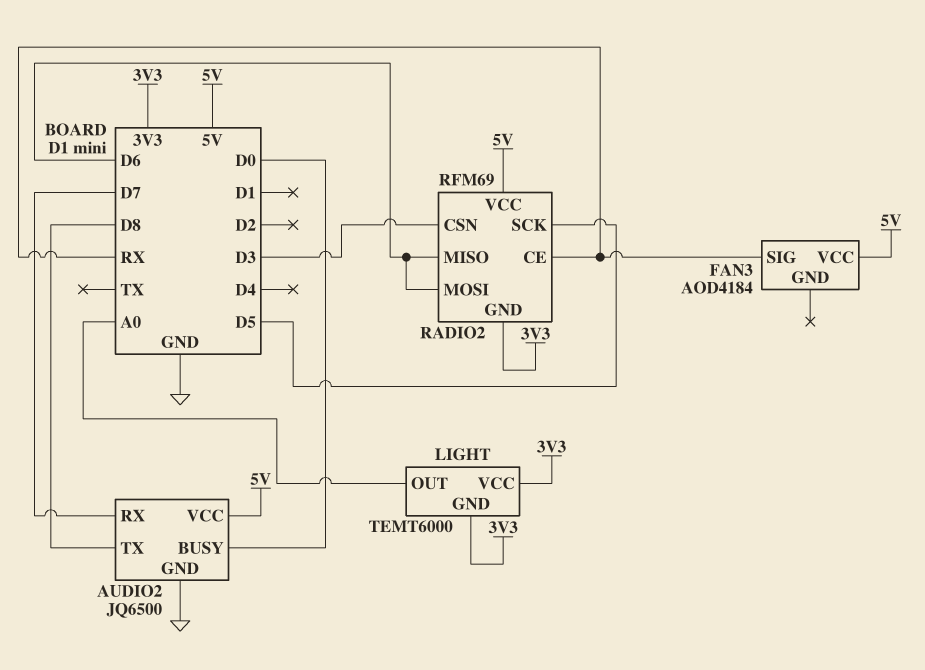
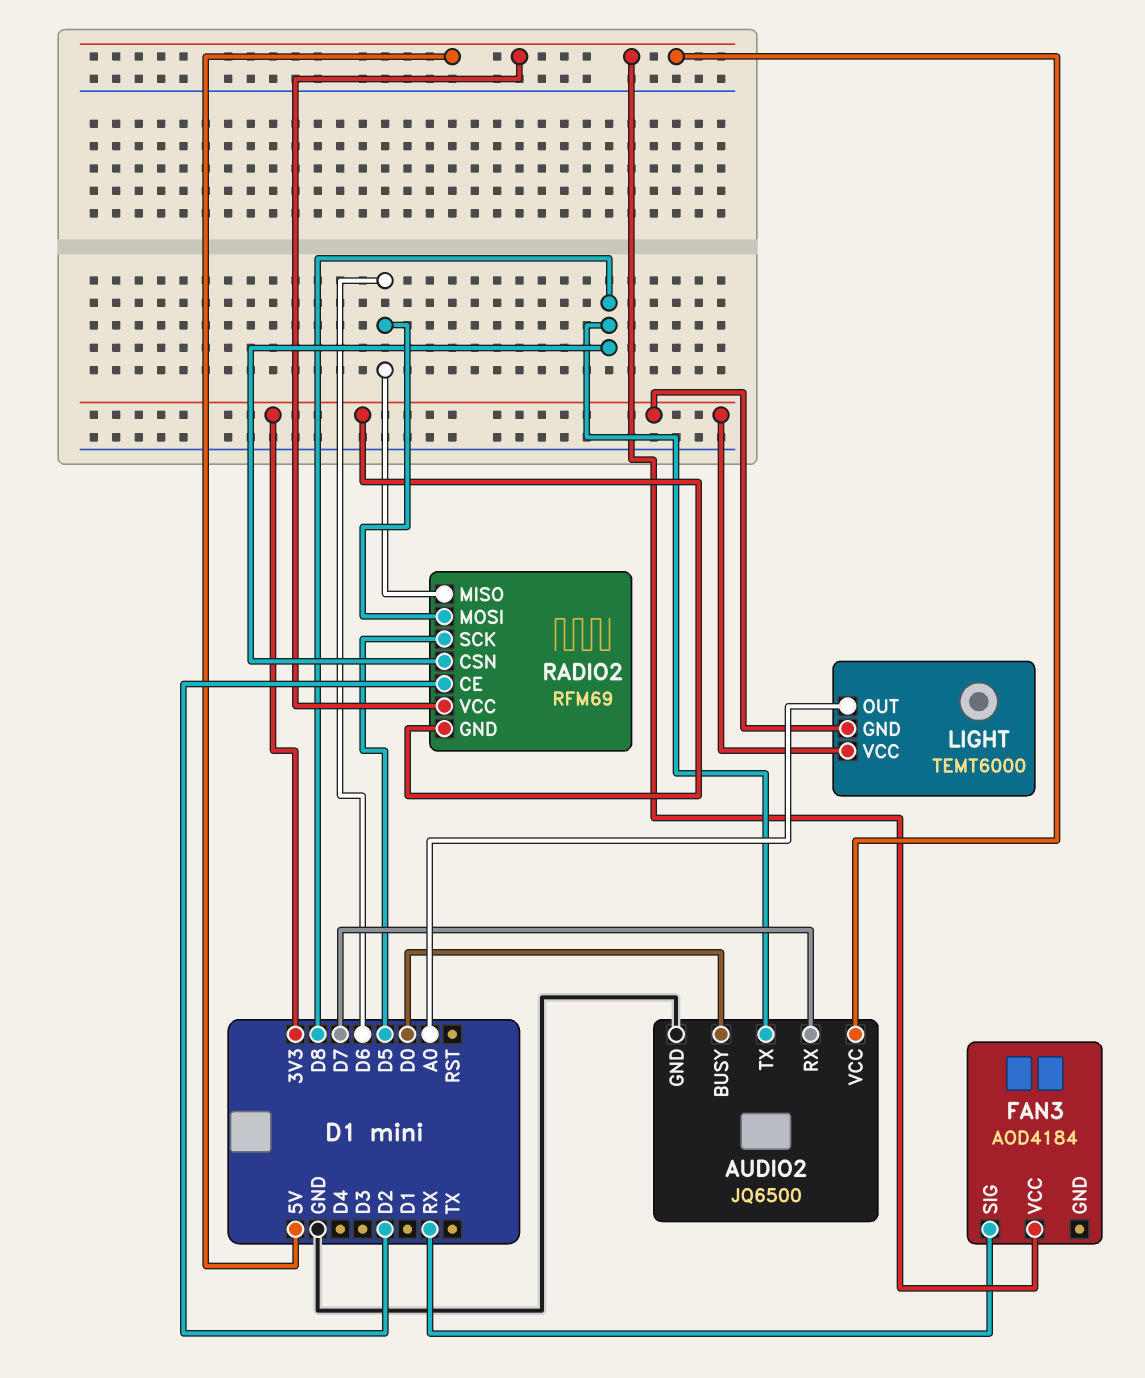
RADIO2 pin CE: RX -> D2
RADIO2 pin CSN: D3 -> D8

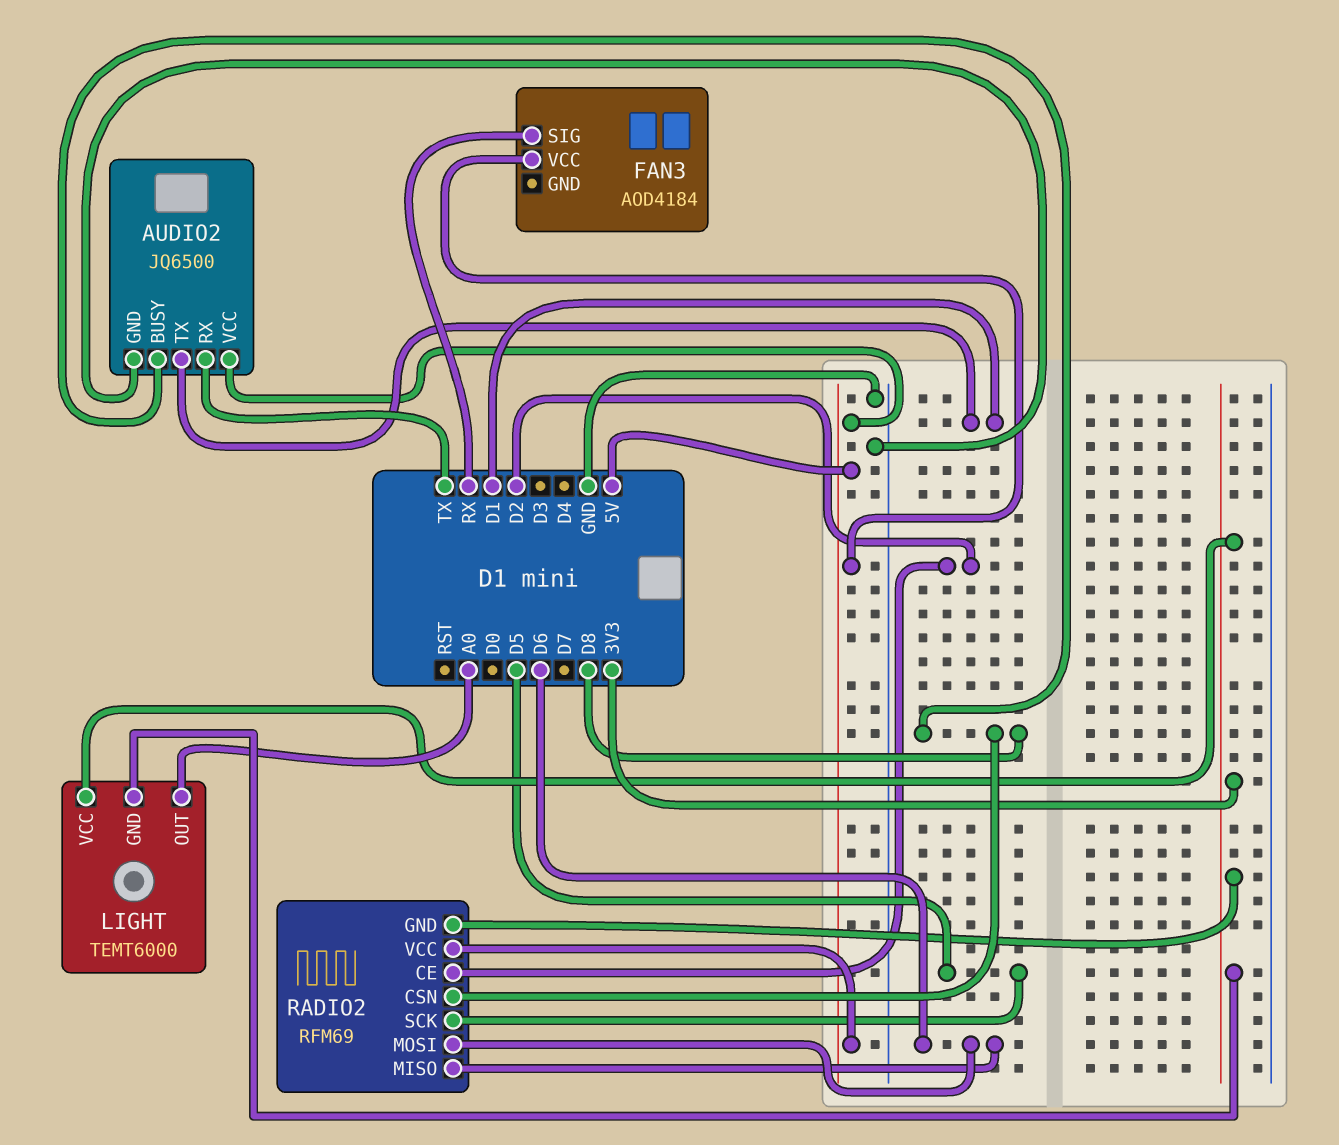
AUDIO2 pin BUSY: D0 -> D8
AUDIO2 pin RX: D7 -> TX
AUDIO2 pin TX: D8 -> D1

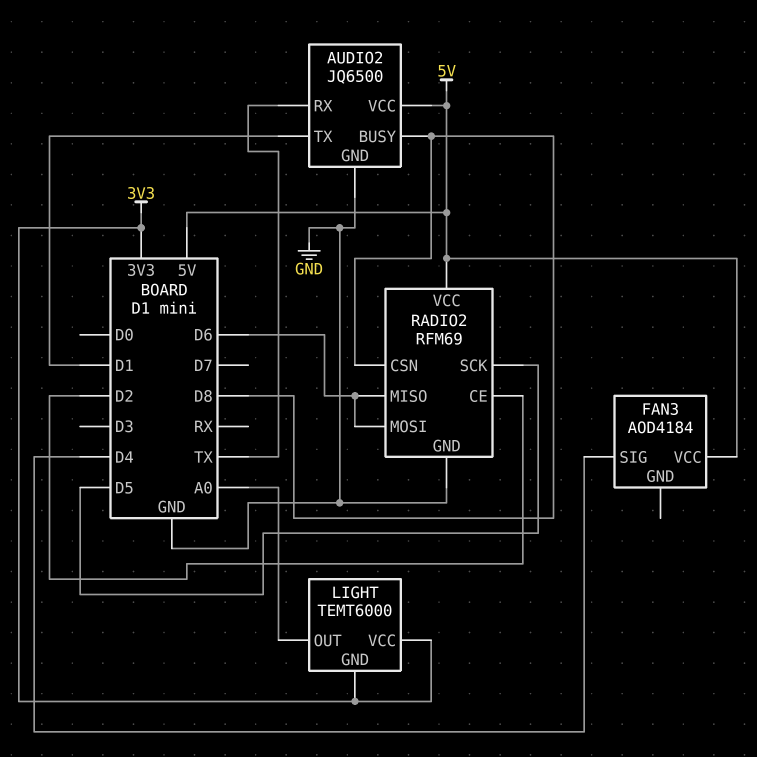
FAN3 pin SIG: RX -> D4
RADIO2 pin GND: 3V3 -> GND

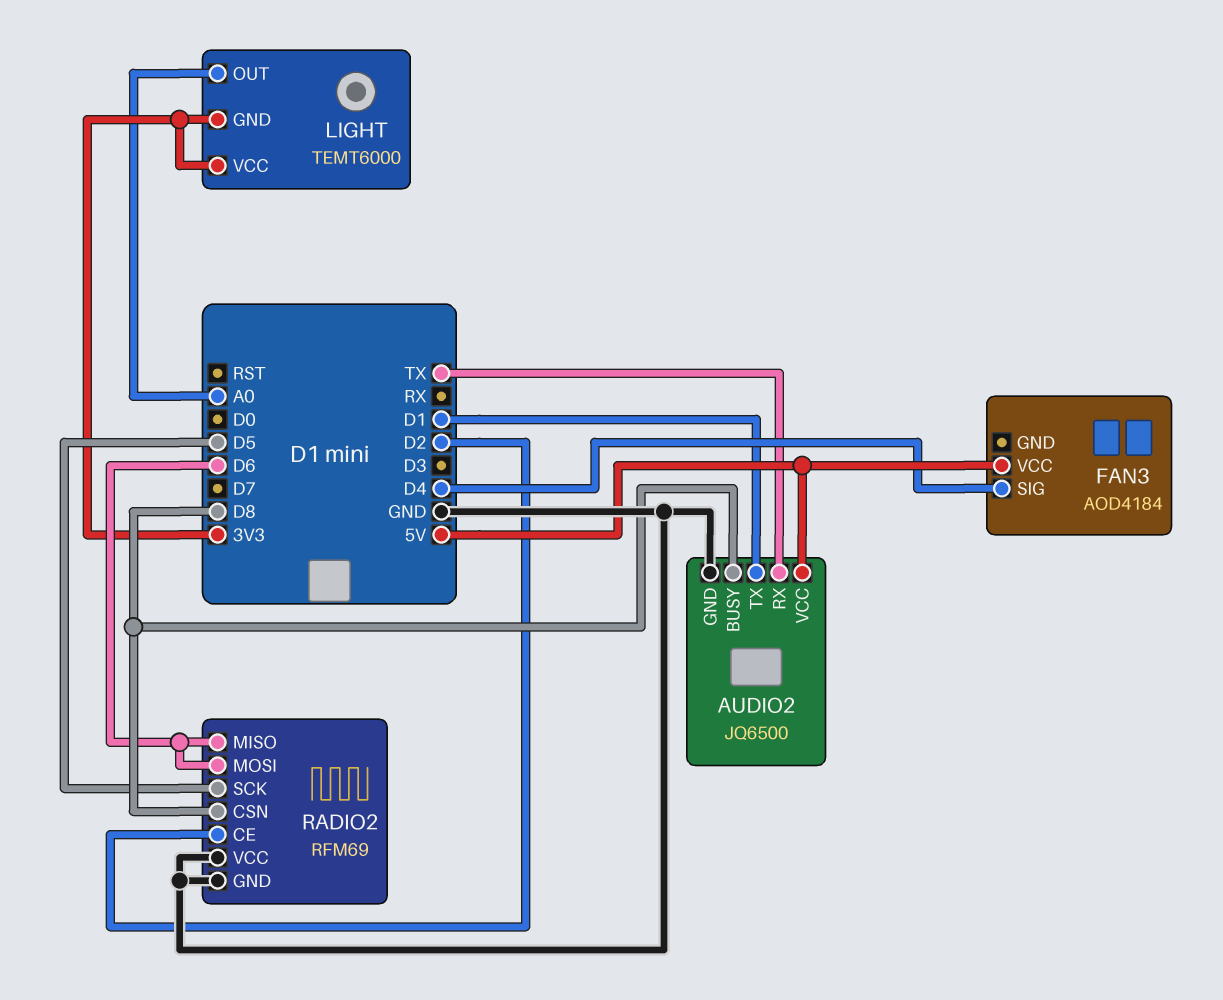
RADIO2 pin VCC: 5V -> GND

